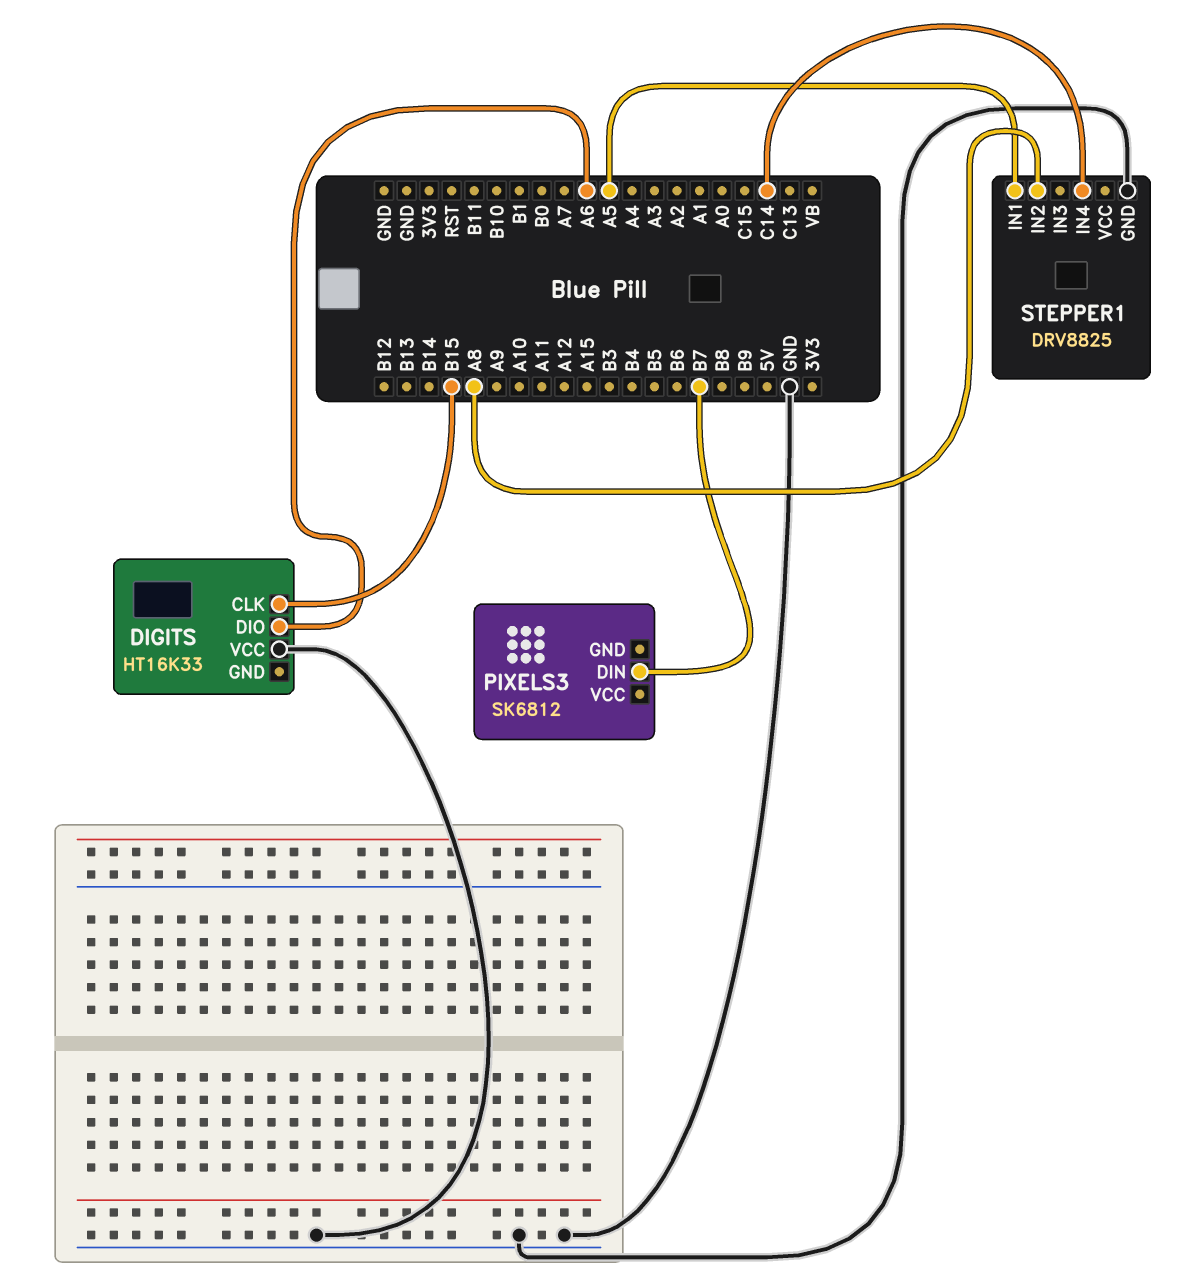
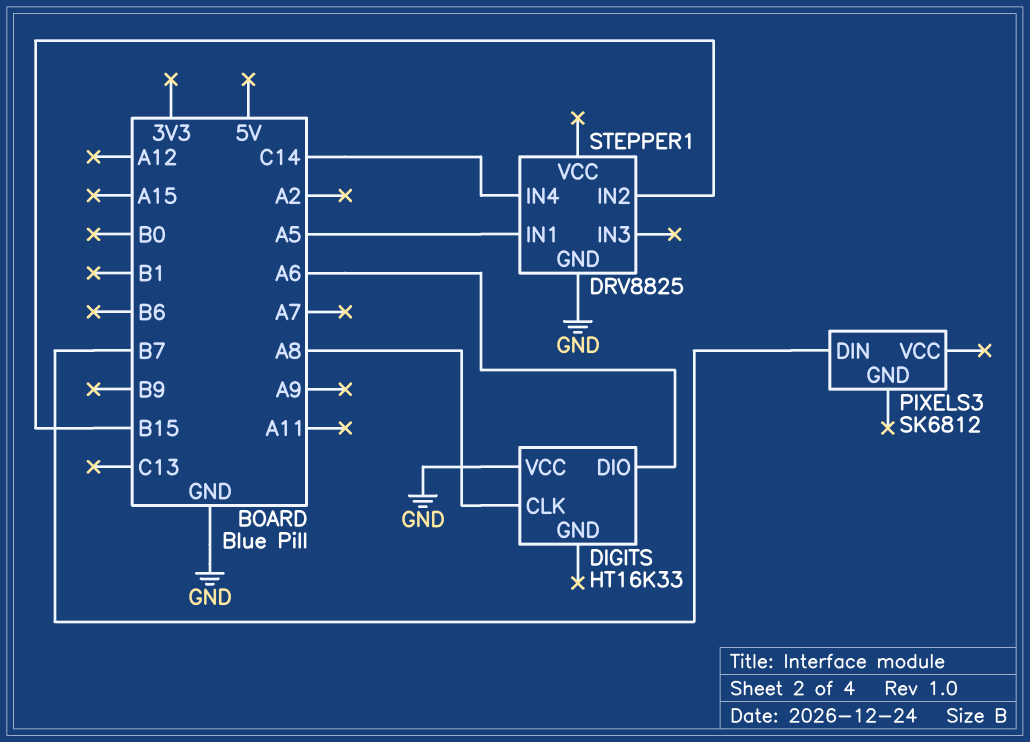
DIGITS pin CLK: B15 -> A8
STEPPER1 pin IN2: A8 -> B15

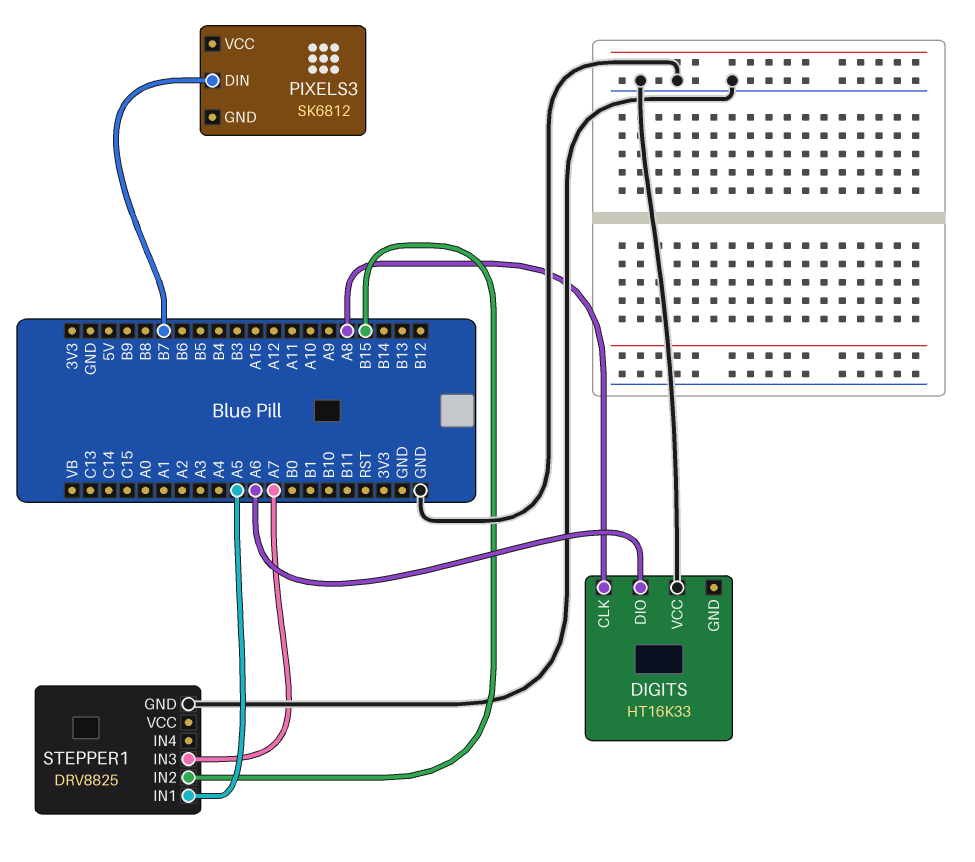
STEPPER1 pin IN3: none -> A7
STEPPER1 pin IN4: C14 -> none

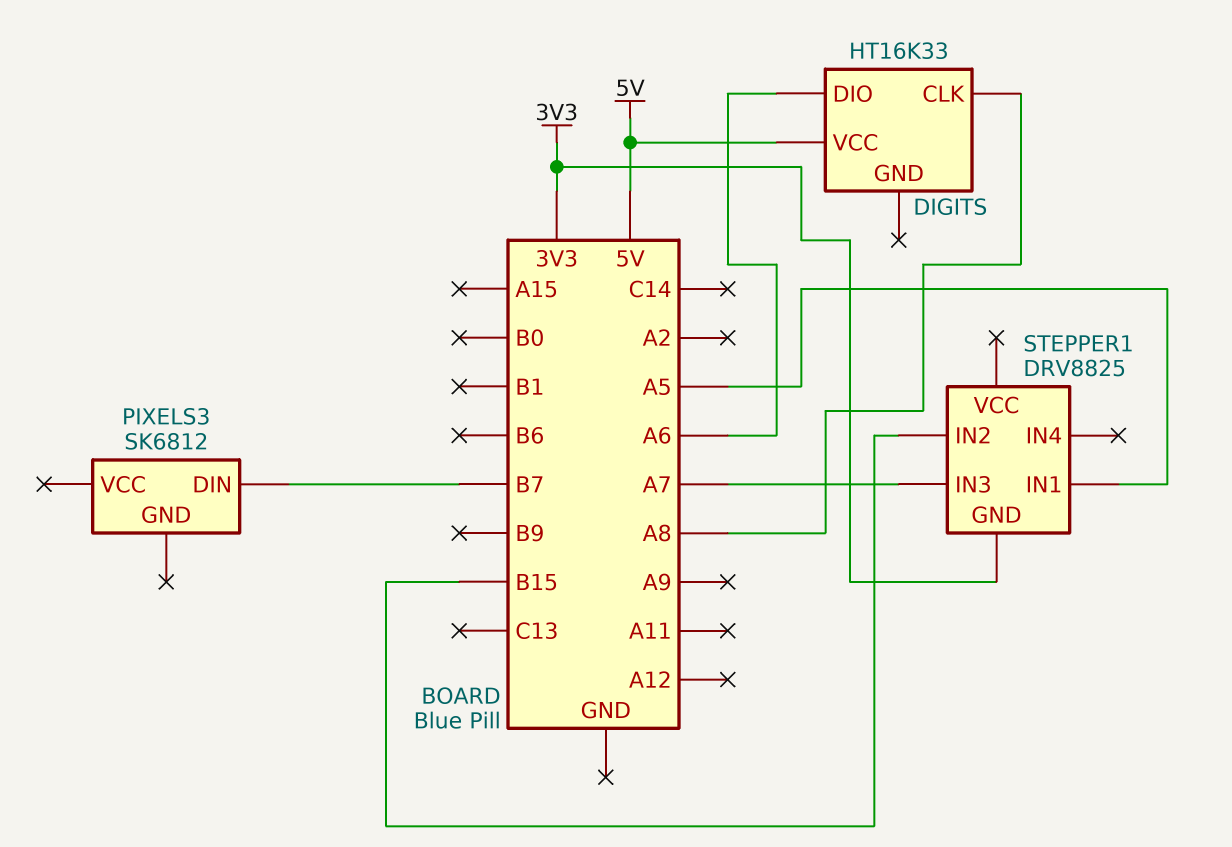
DIGITS pin VCC: GND -> 5V
STEPPER1 pin GND: GND -> 3V3

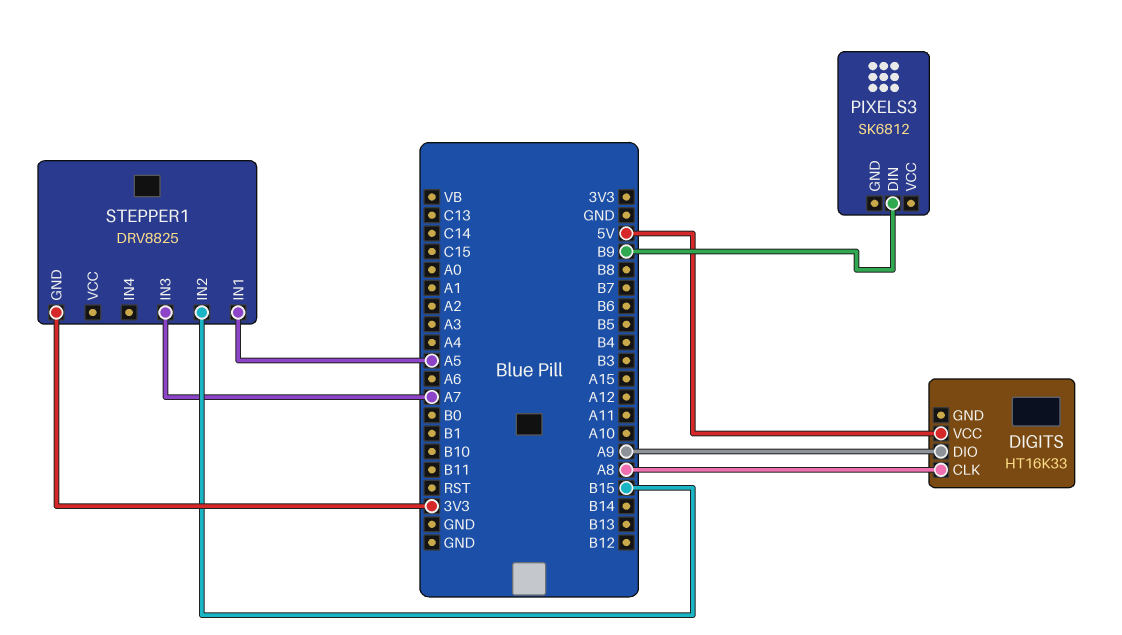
DIGITS pin DIO: A6 -> A9
PIXELS3 pin DIN: B7 -> B9

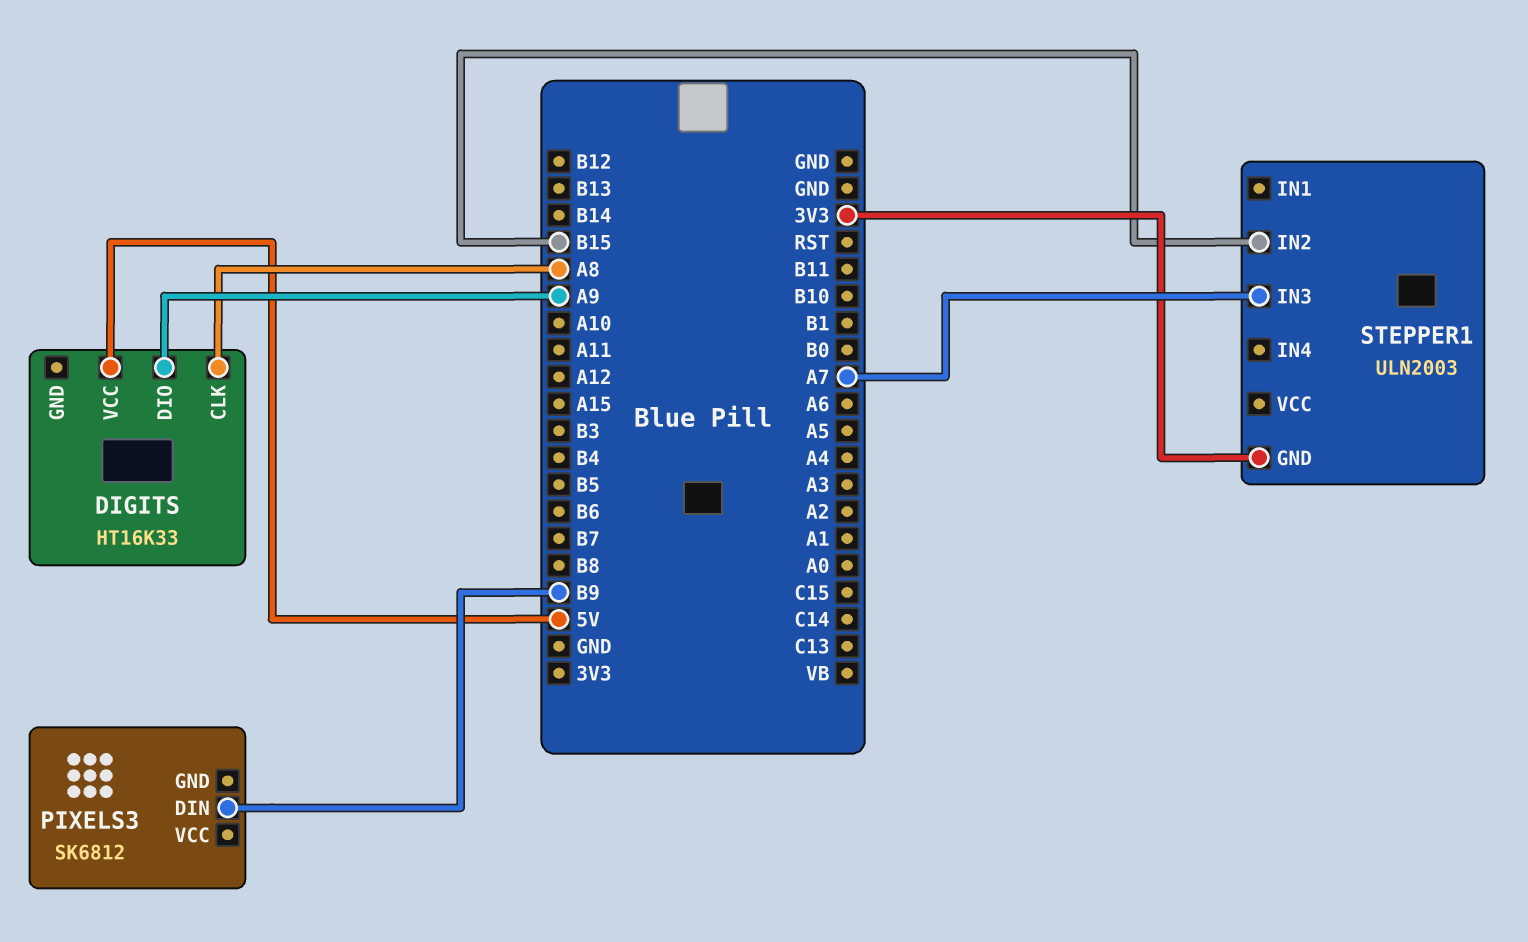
STEPPER1: DRV8825 -> ULN2003
STEPPER1 pin IN1: A5 -> none

